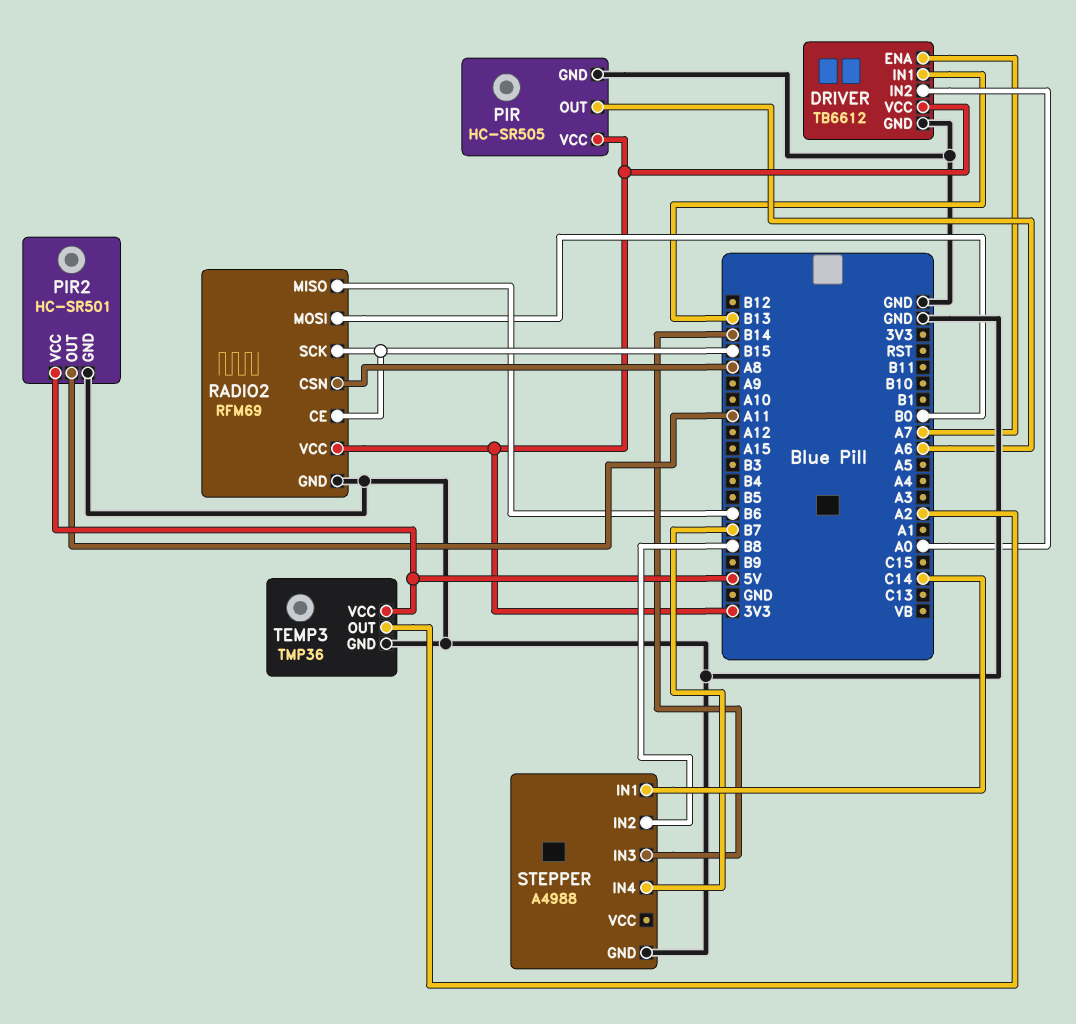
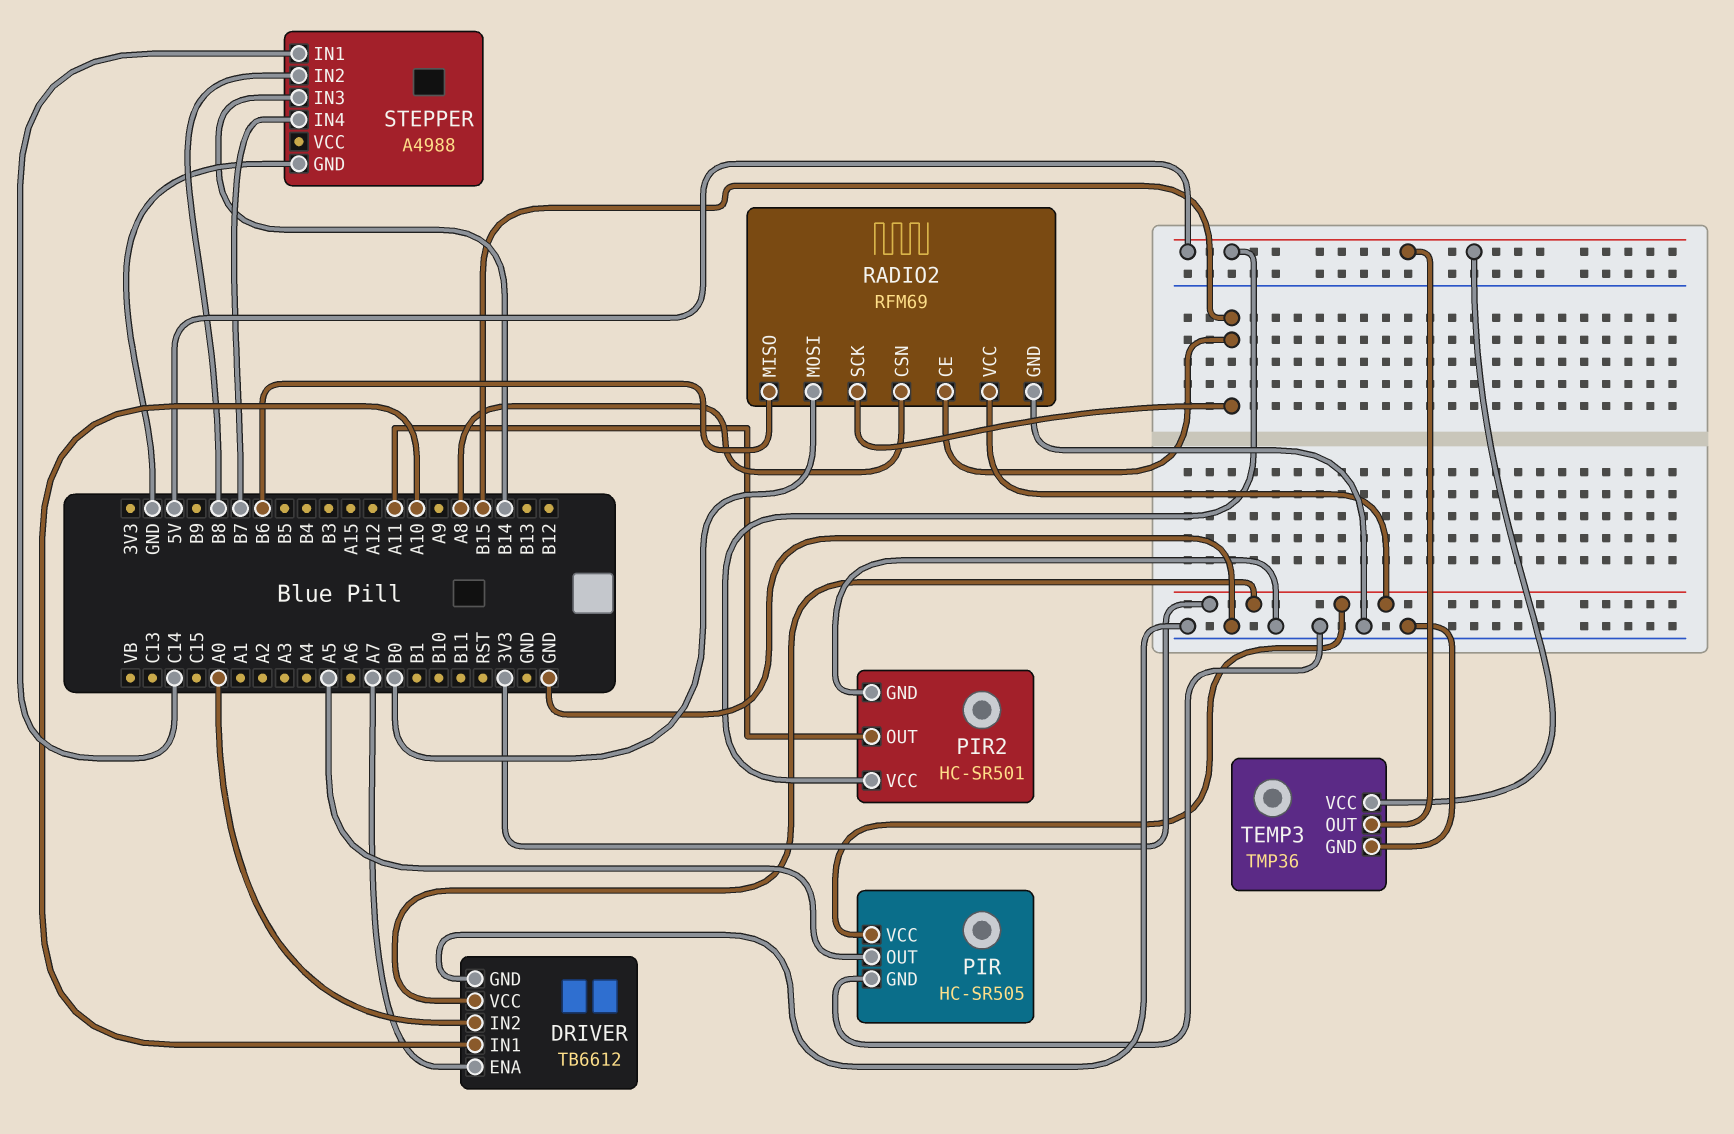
DRIVER pin IN1: B13 -> A10
PIR pin OUT: A6 -> A5
TEMP3 pin OUT: A2 -> 5V

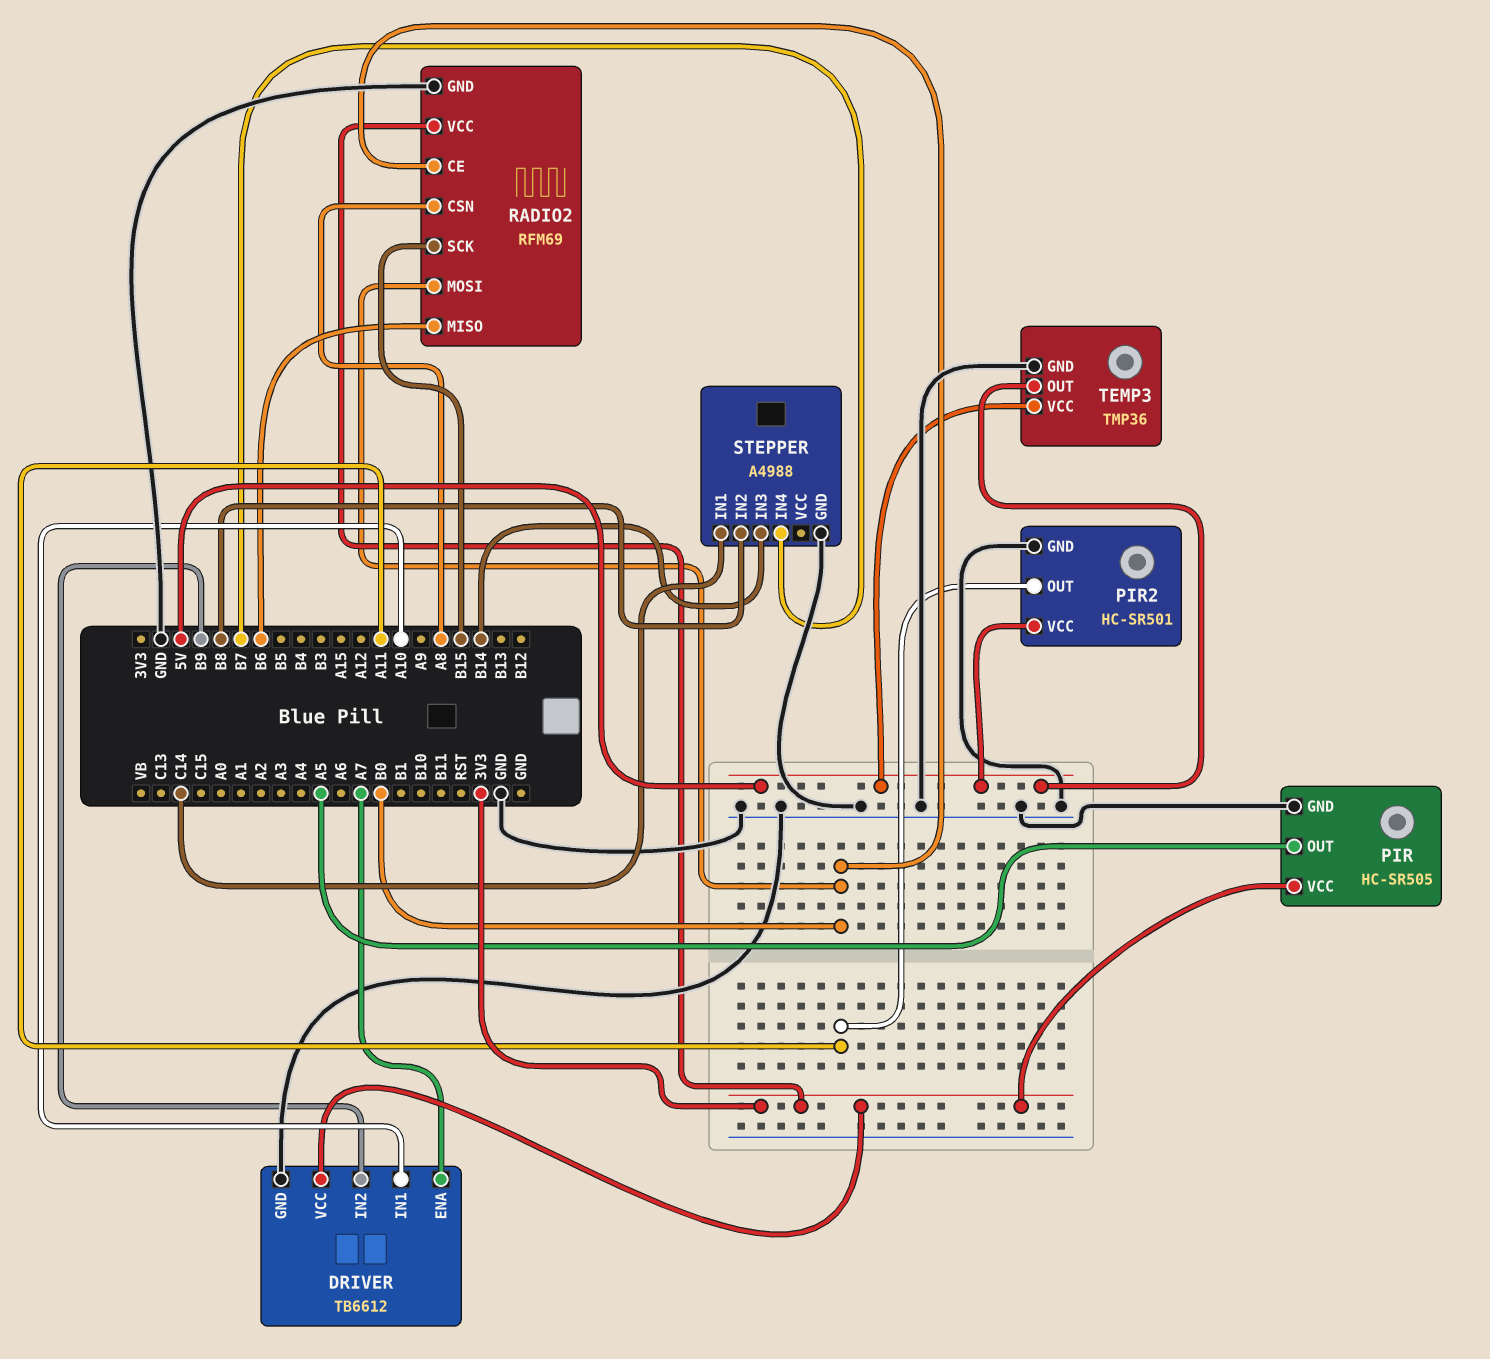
DRIVER pin IN2: A0 -> B9
RADIO2 pin CE: B15 -> B0

